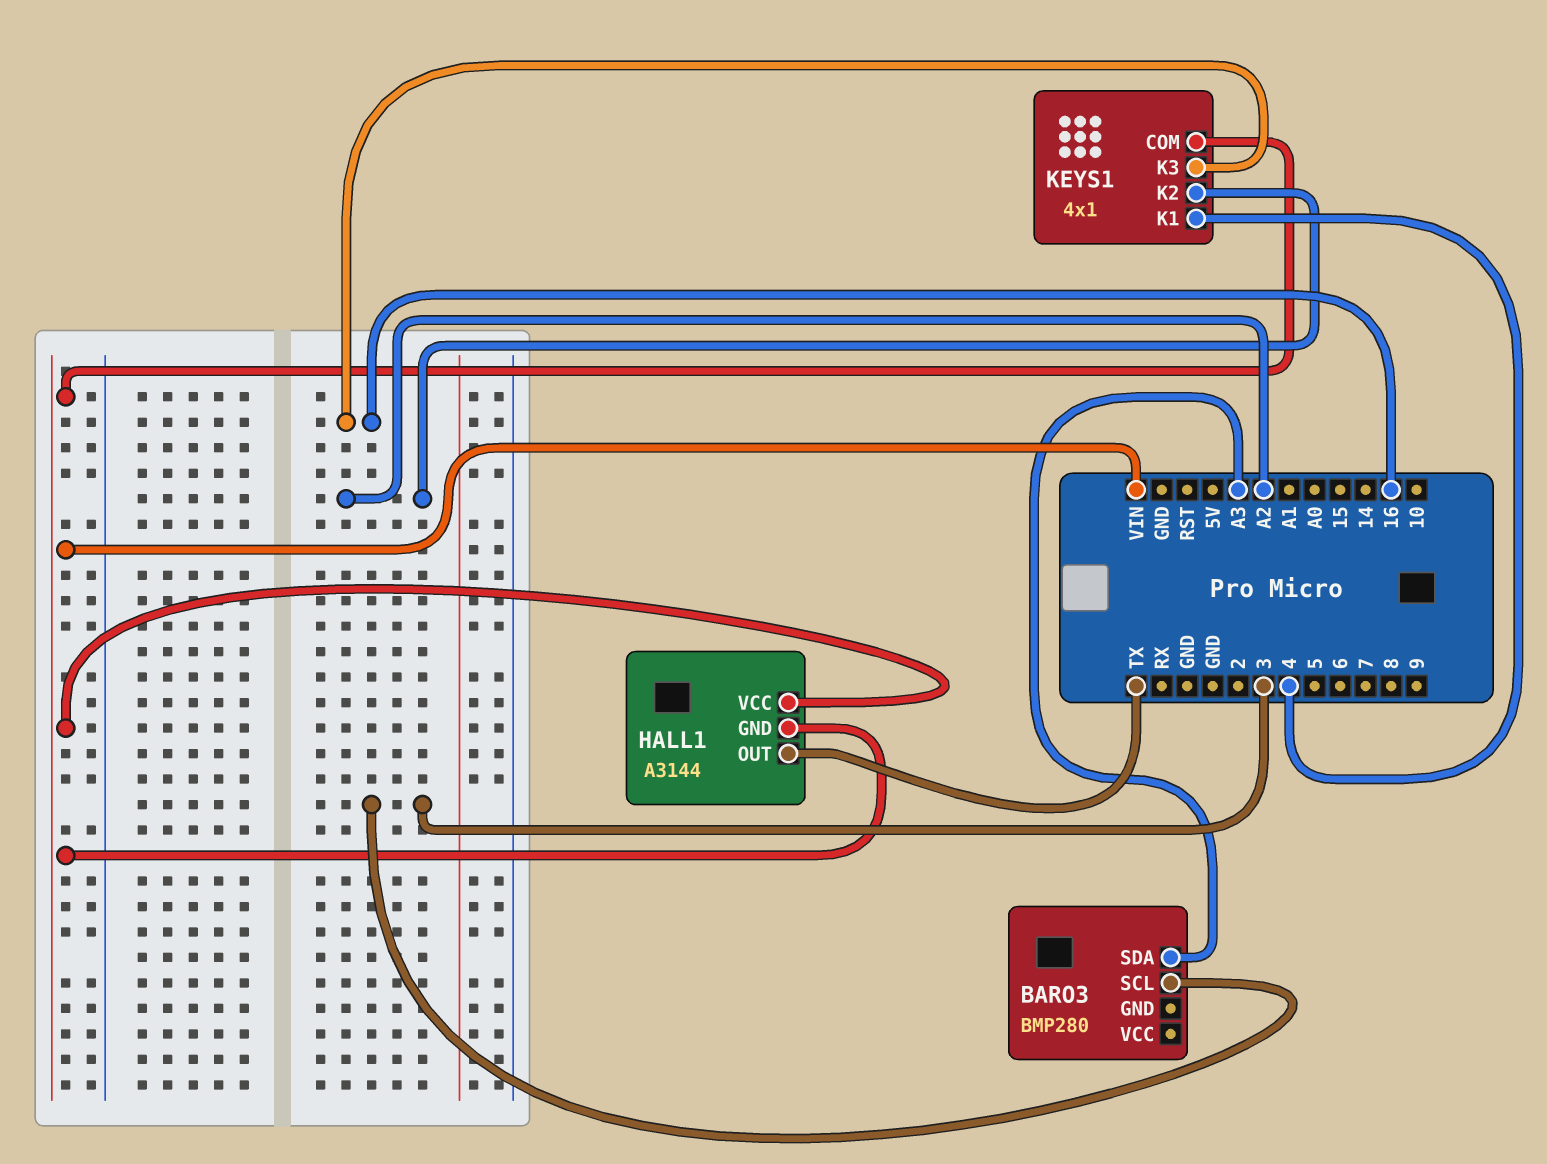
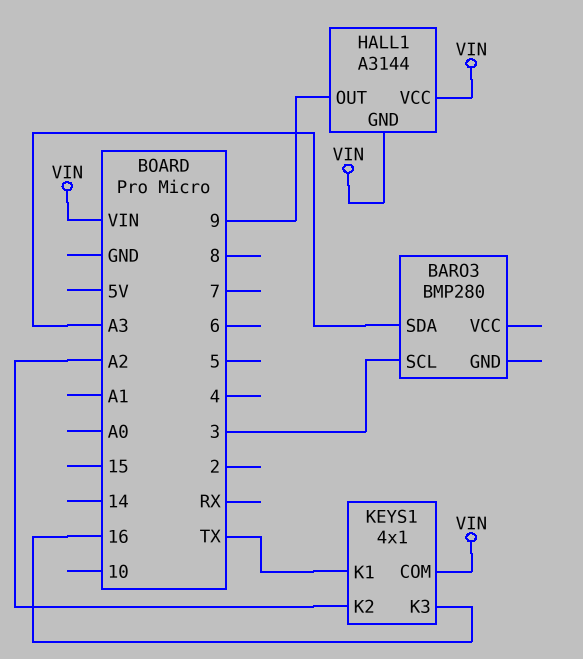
HALL1 pin OUT: TX -> 9
KEYS1 pin K1: 4 -> TX

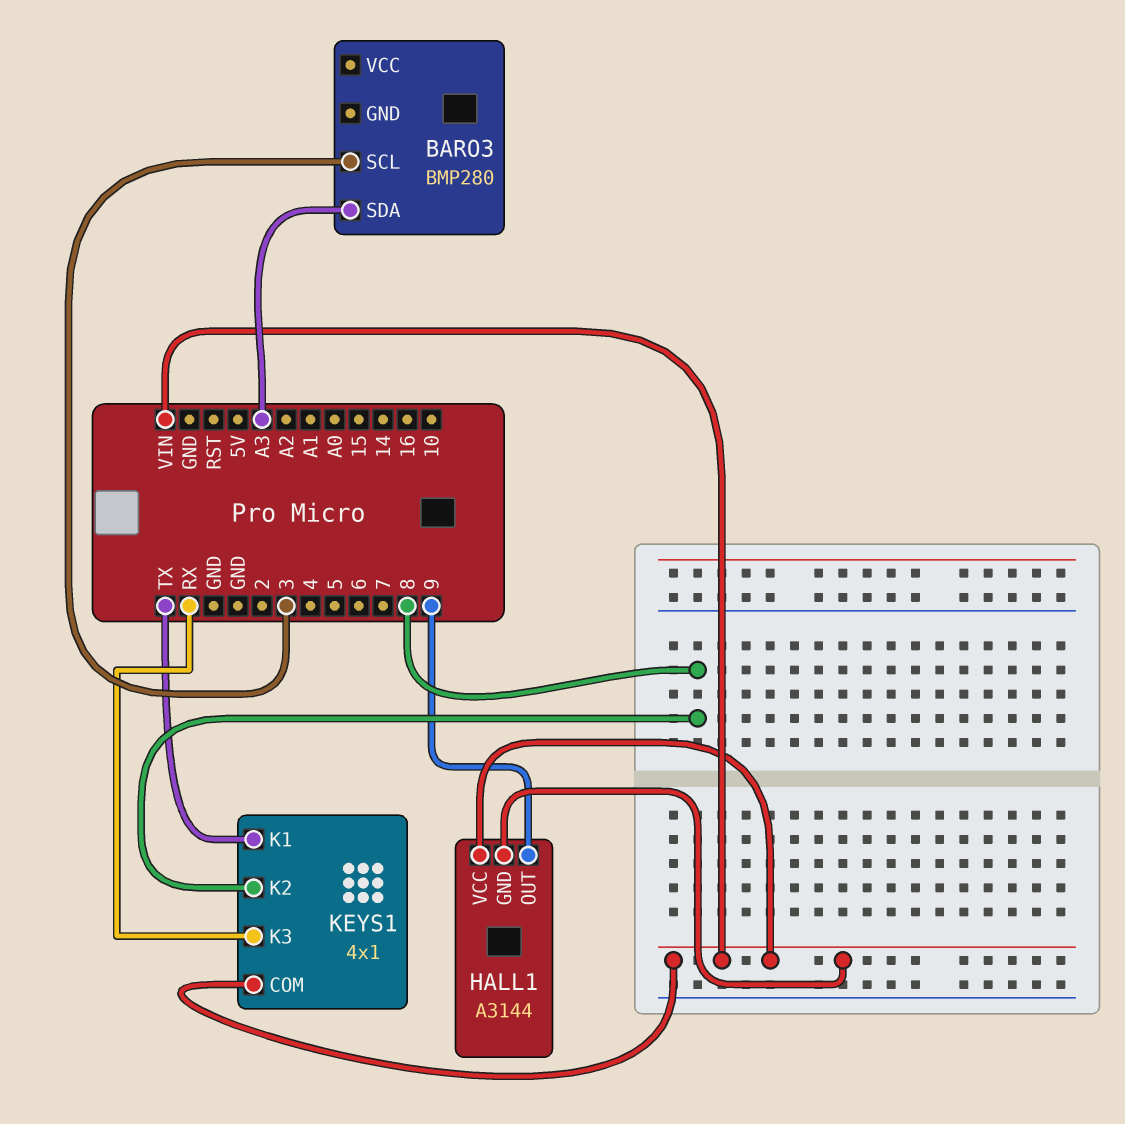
KEYS1 pin K2: A2 -> 8
KEYS1 pin K3: 16 -> RX

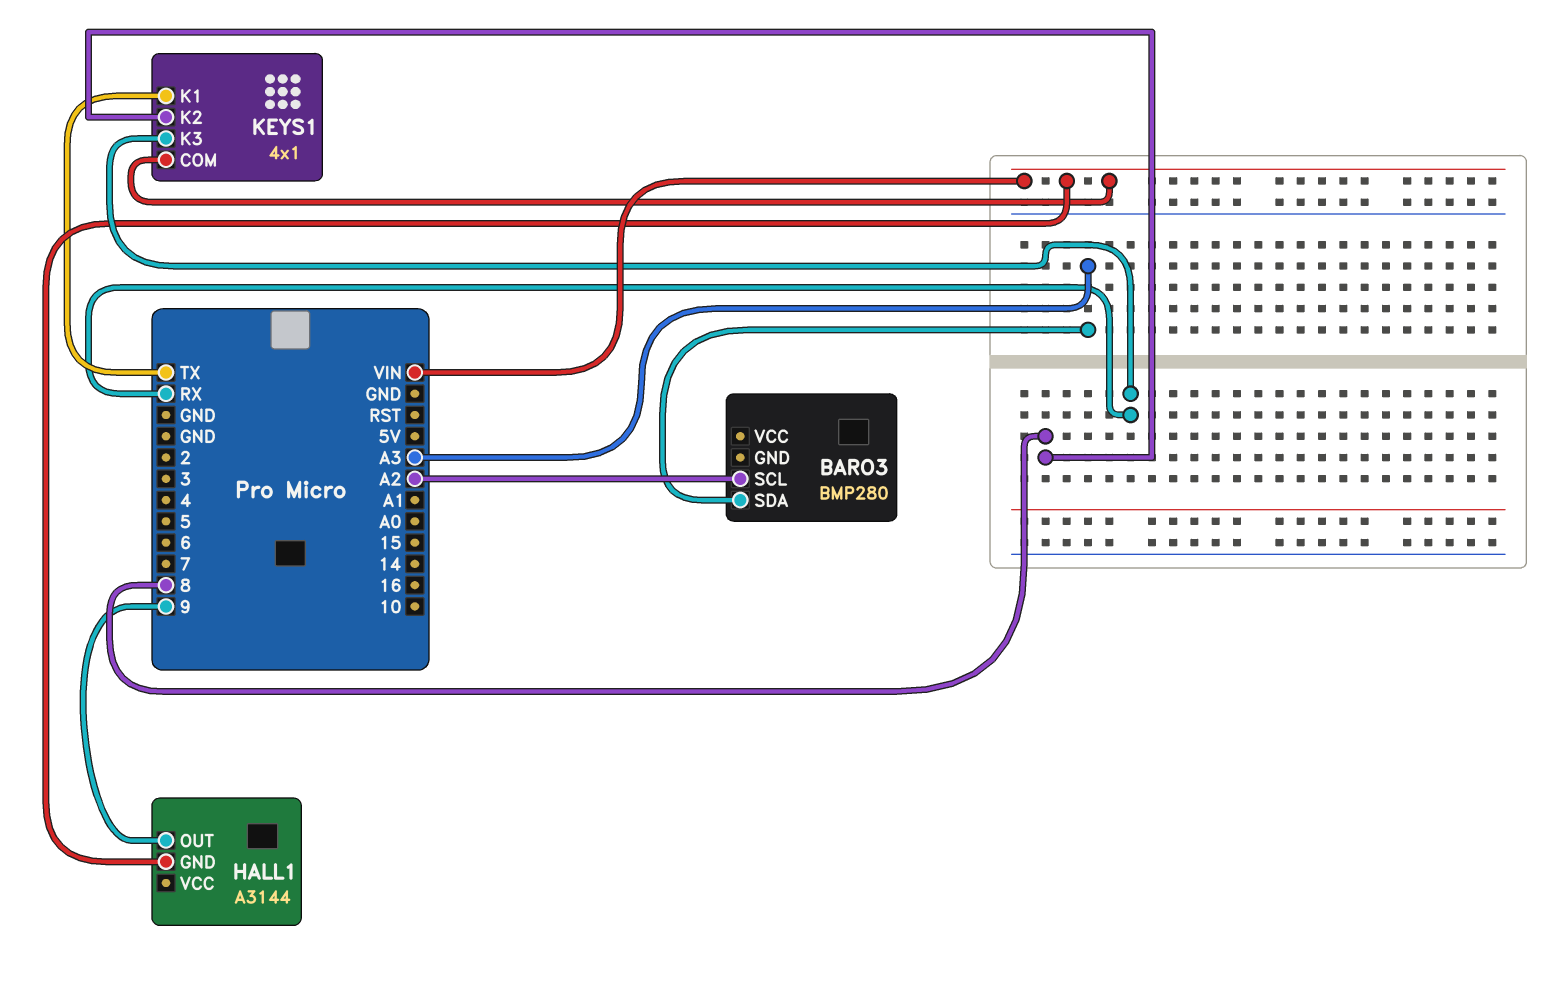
BARO3 pin SCL: 3 -> A2
HALL1 pin VCC: VIN -> none

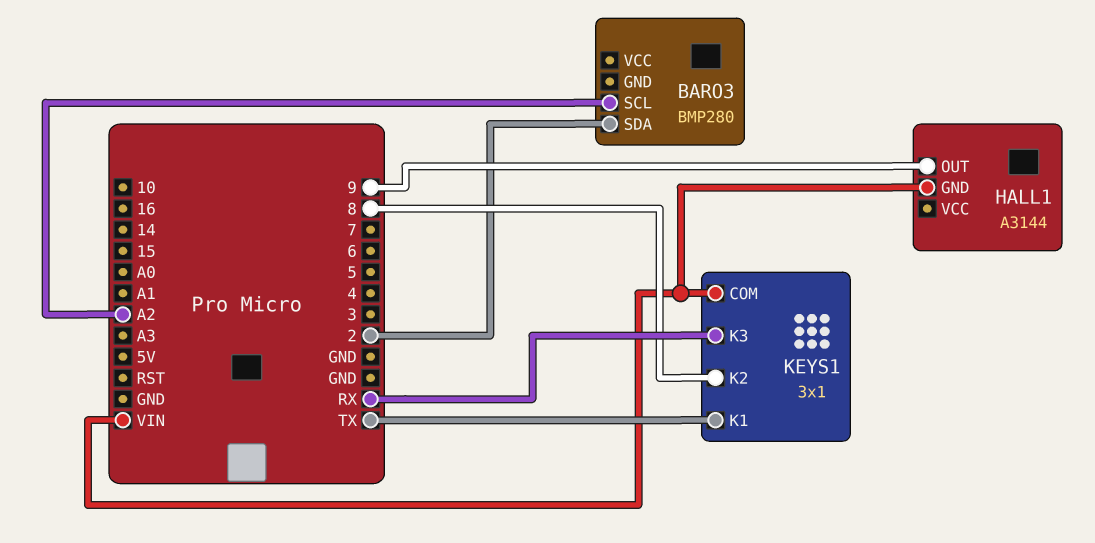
BARO3 pin SDA: A3 -> 2
KEYS1: 4x1 -> 3x1

